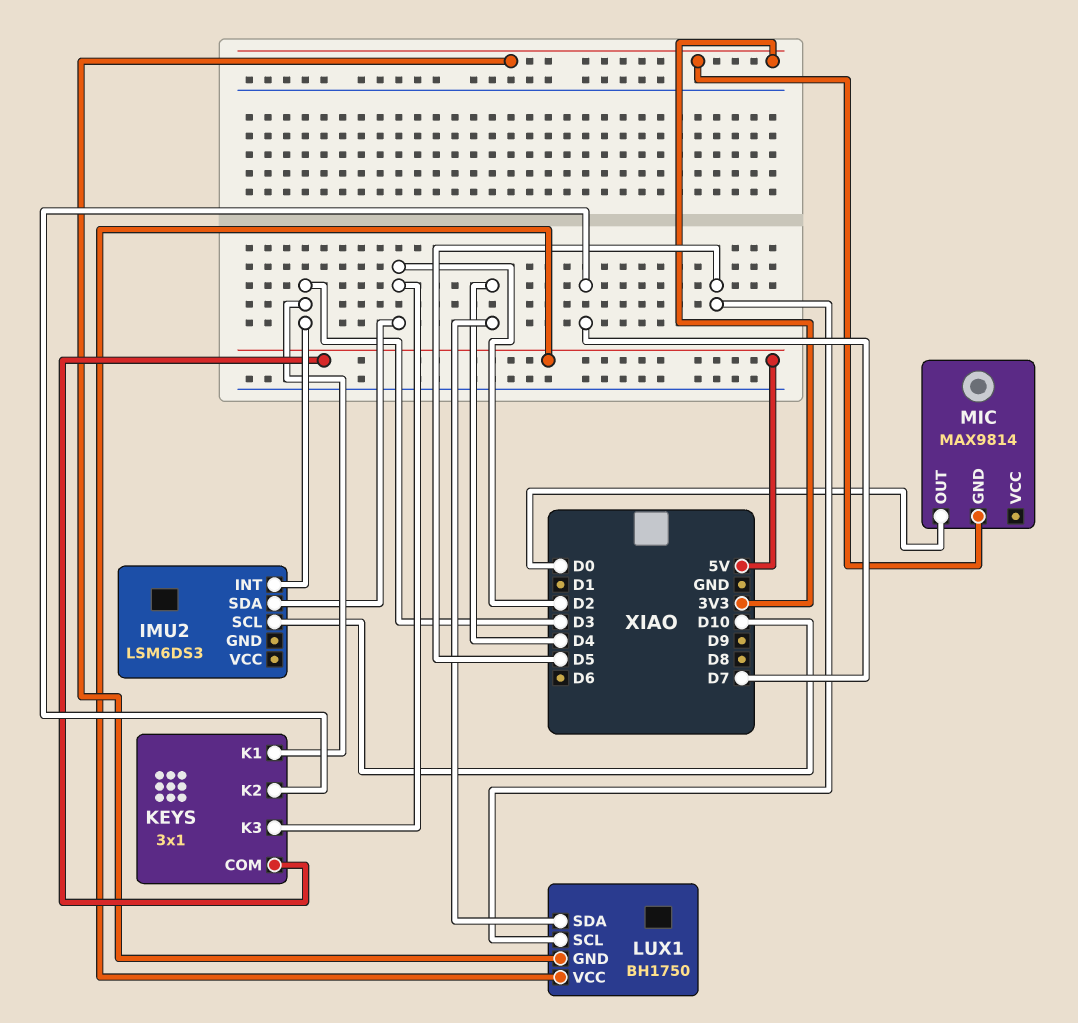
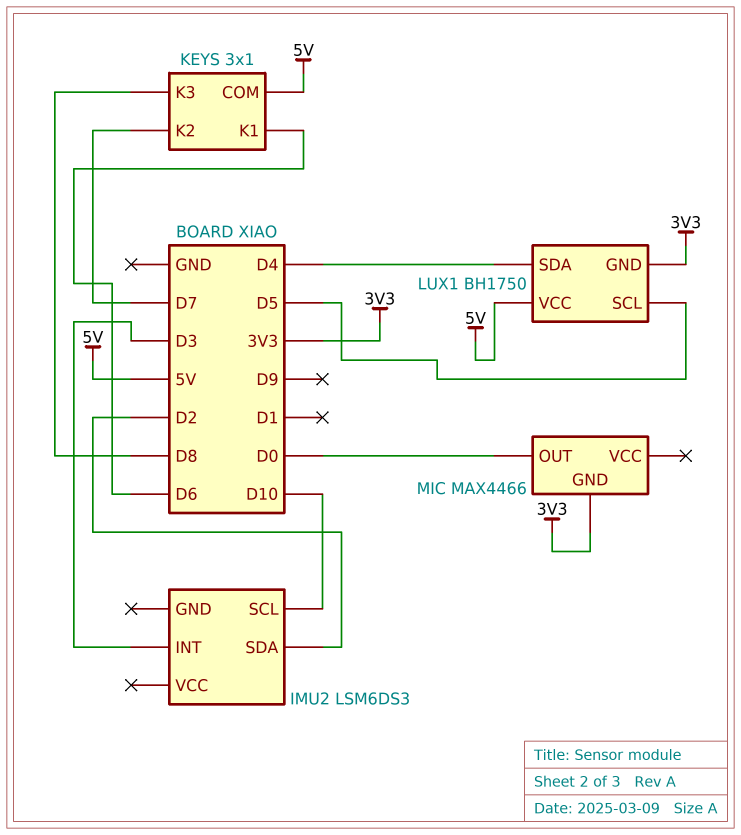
KEYS pin K1: D3 -> D6
KEYS pin K3: D2 -> D8
MIC: MAX9814 -> MAX4466

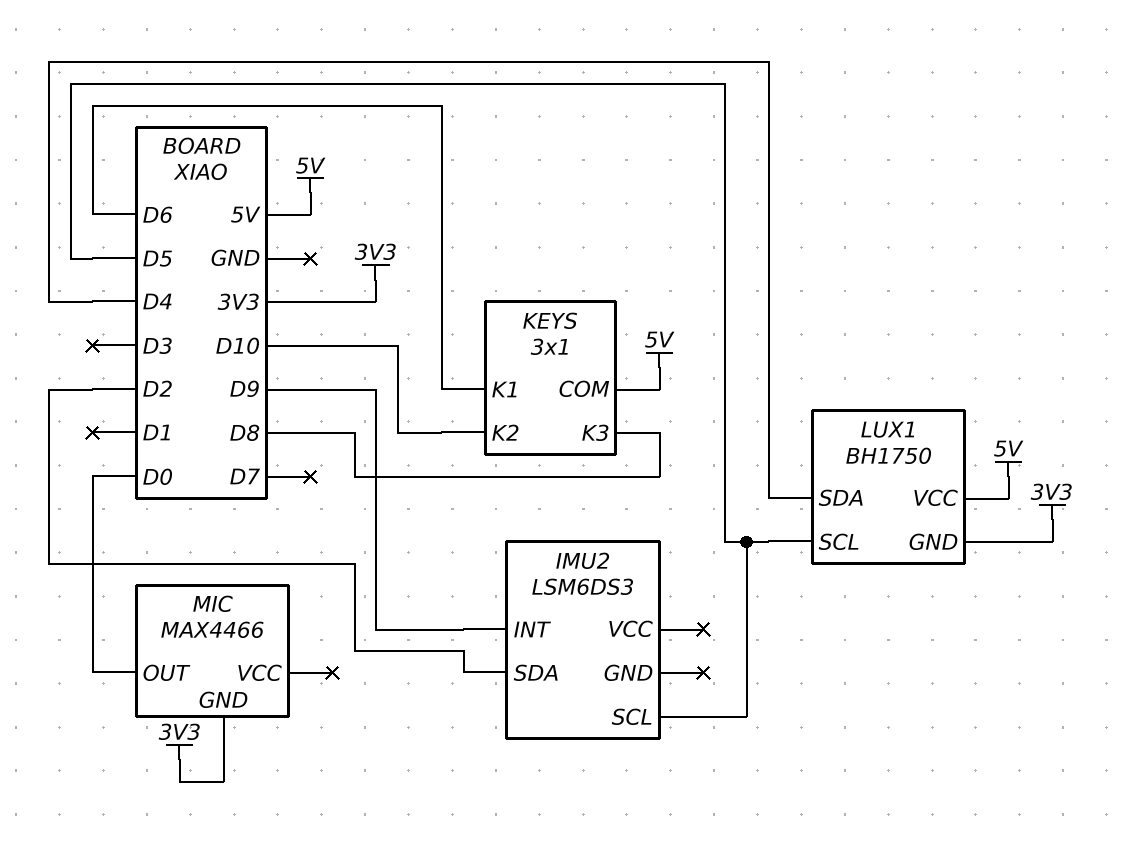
IMU2 pin INT: D3 -> D9
IMU2 pin SCL: D10 -> D5
KEYS pin K2: D7 -> D10

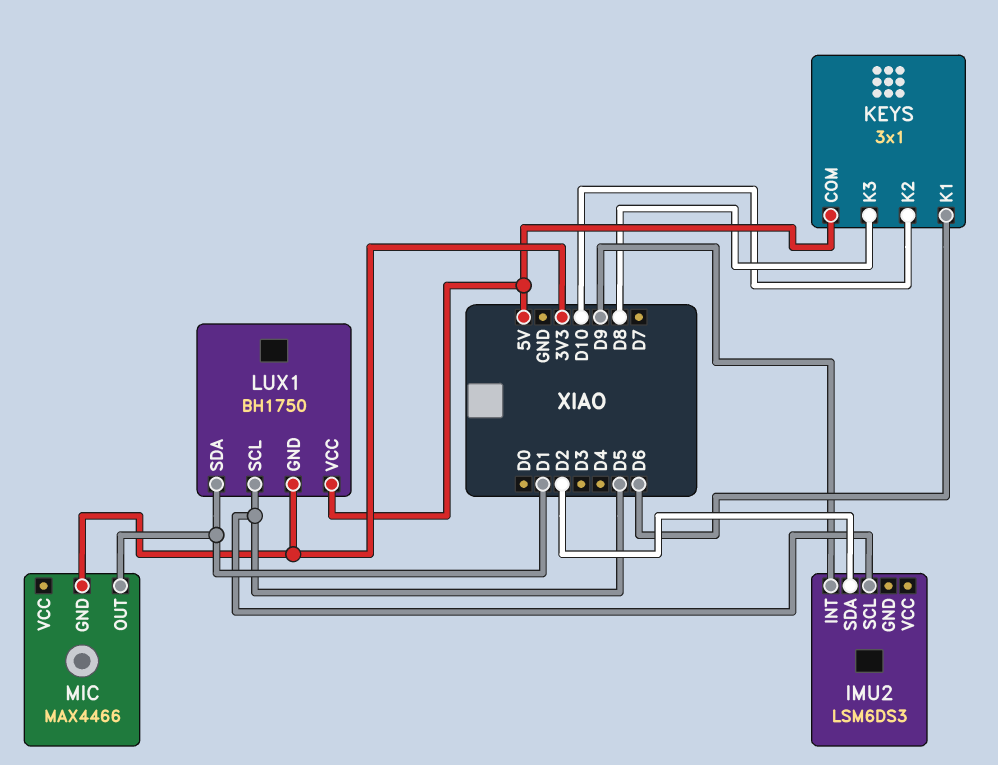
LUX1 pin SDA: D4 -> D1
MIC pin OUT: D0 -> D1

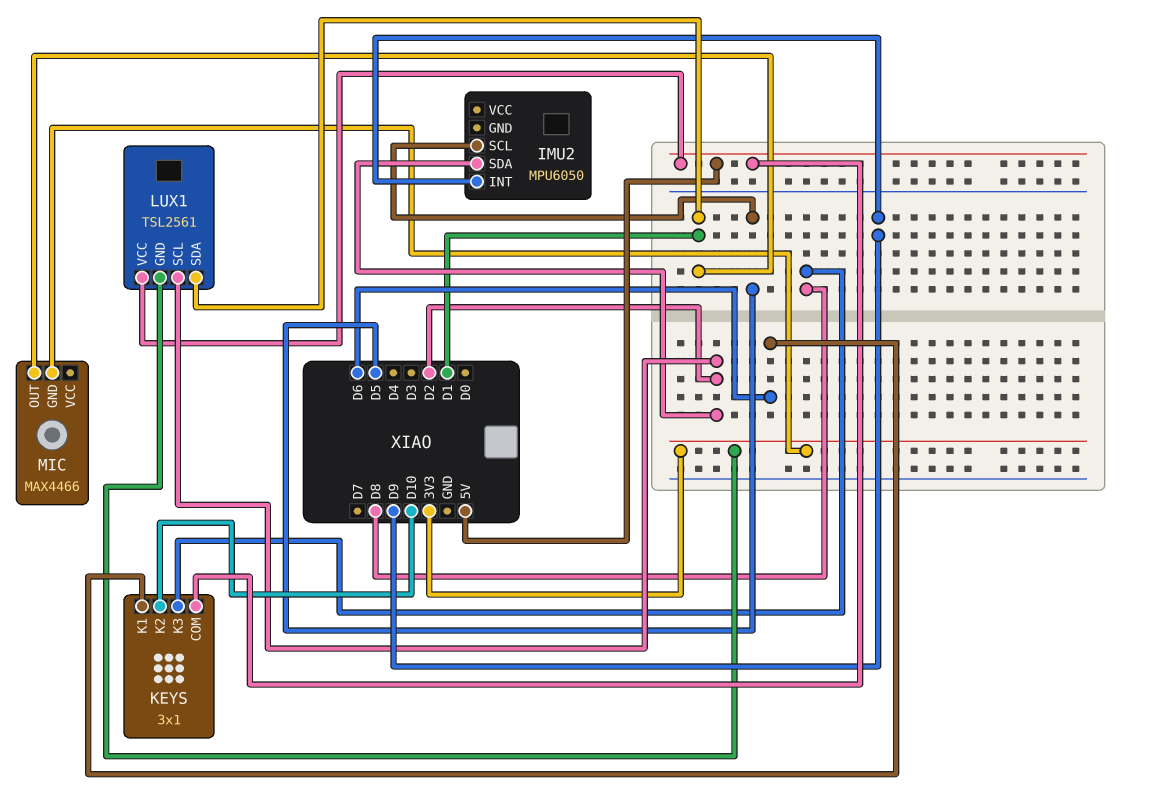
IMU2: LSM6DS3 -> MPU6050
LUX1: BH1750 -> TSL2561
LUX1 pin SCL: D5 -> D2

